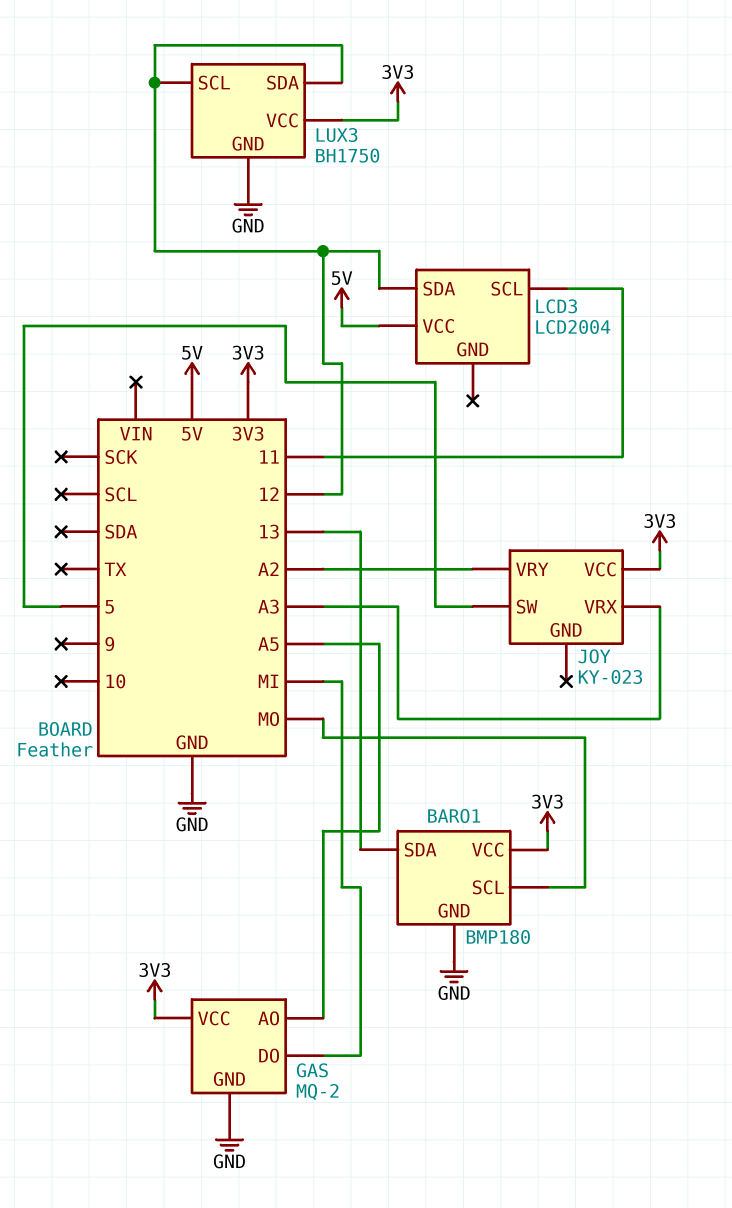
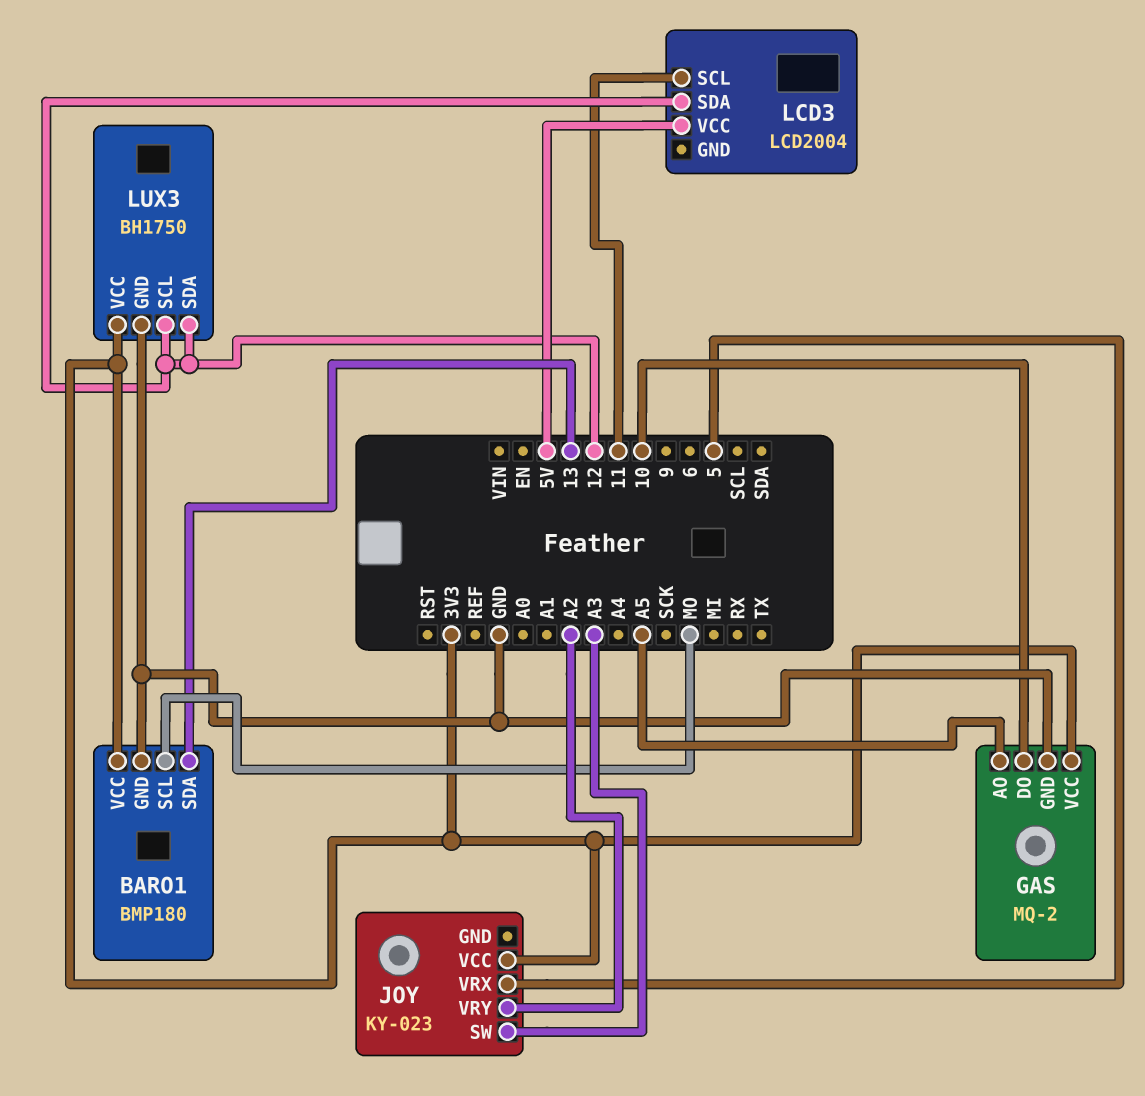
GAS pin DO: MI -> 10
JOY pin SW: 5 -> A3
JOY pin VRX: A3 -> 5

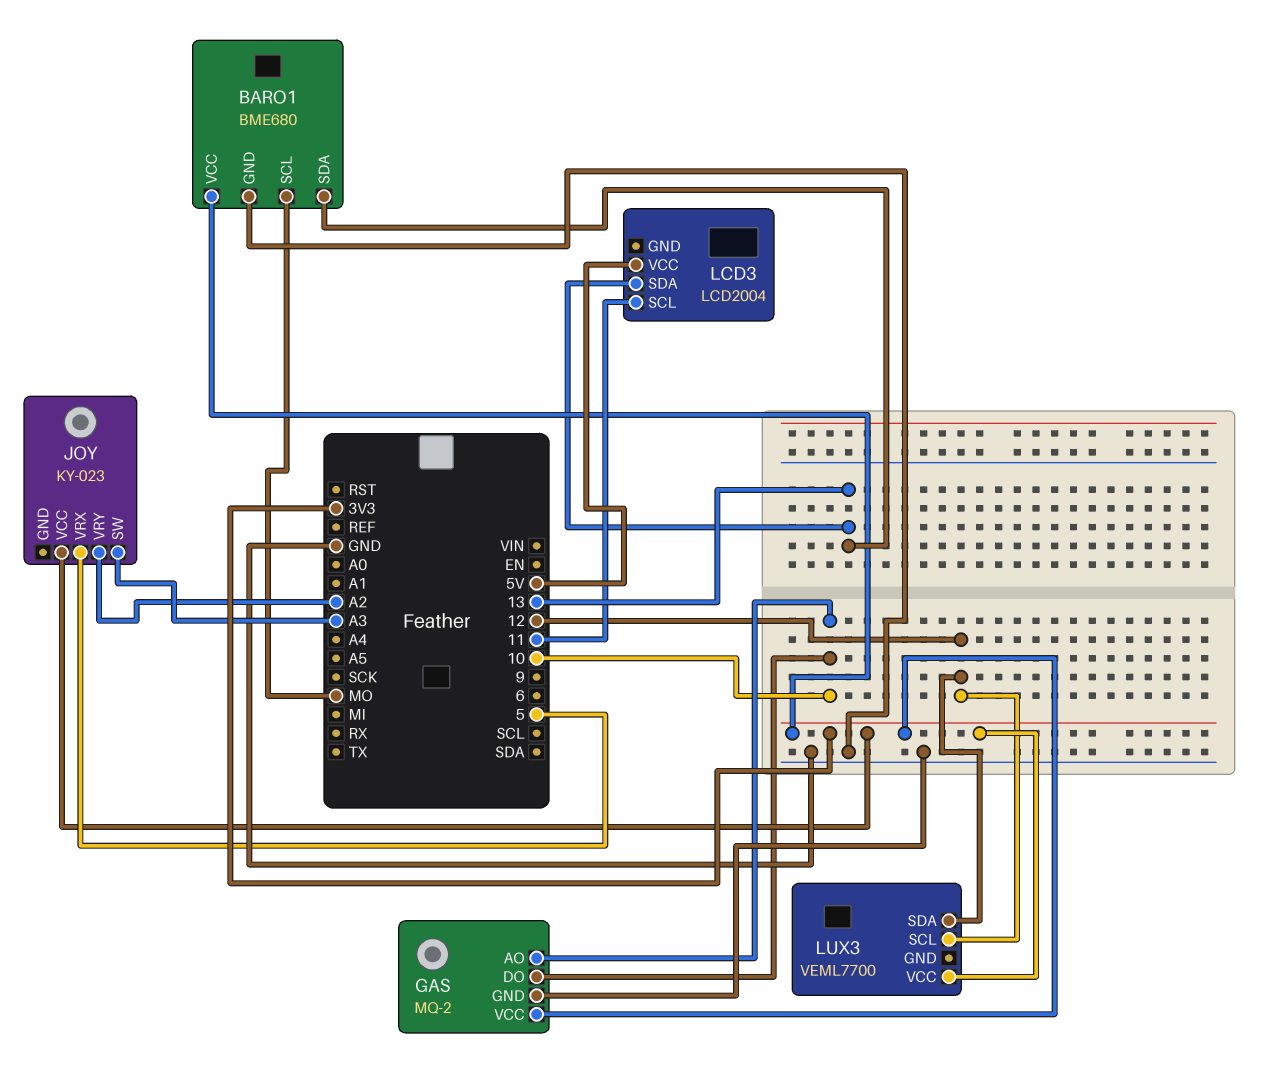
BARO1: BMP180 -> BME680
GAS pin AO: A5 -> 10
LCD3 pin SDA: 12 -> 13
LUX3: BH1750 -> VEML7700
LUX3 pin GND: GND -> none

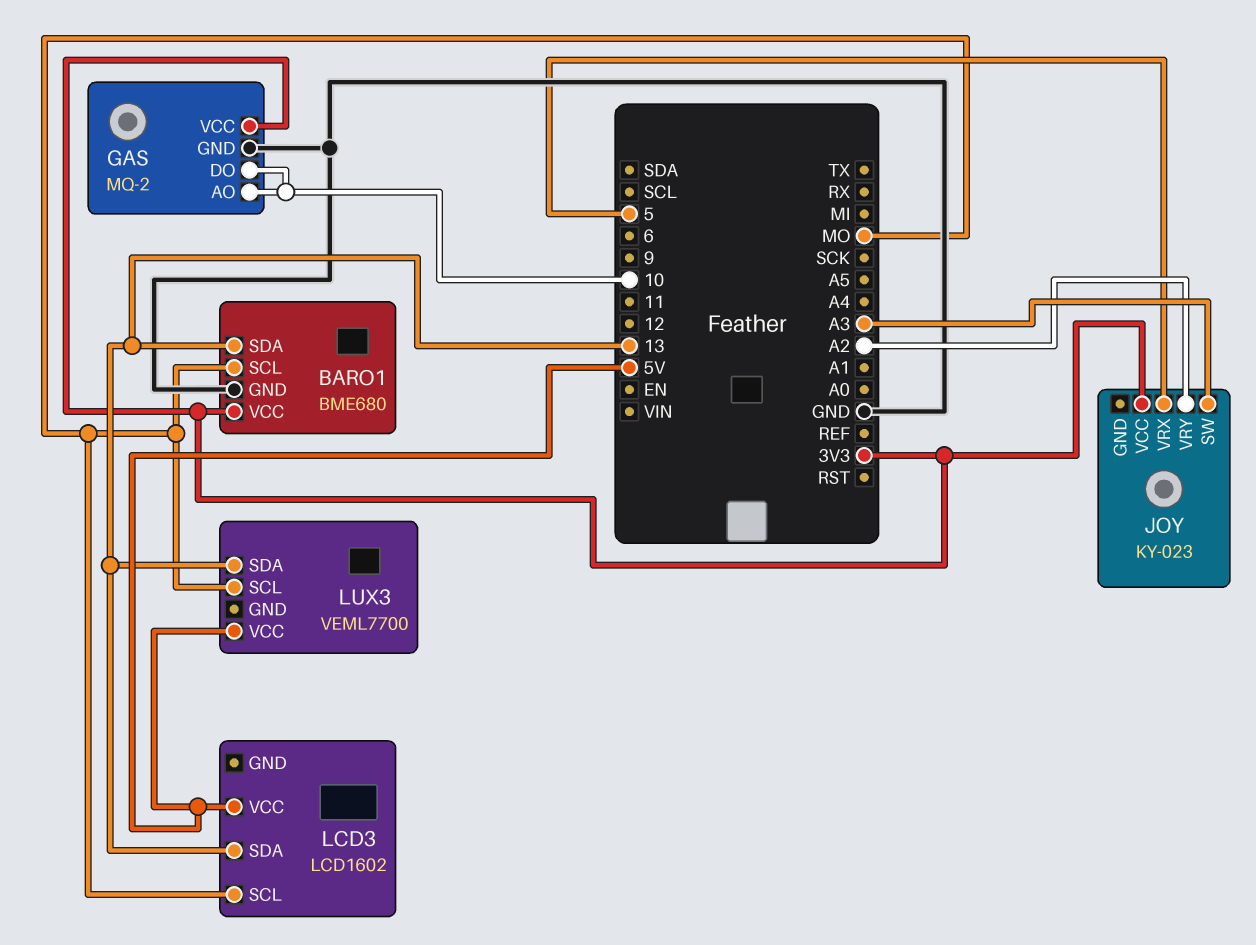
LCD3: LCD2004 -> LCD1602
LCD3 pin SCL: 11 -> MO
LUX3 pin SCL: 12 -> MO
LUX3 pin SDA: 12 -> 13
LUX3 pin VCC: 3V3 -> 5V

